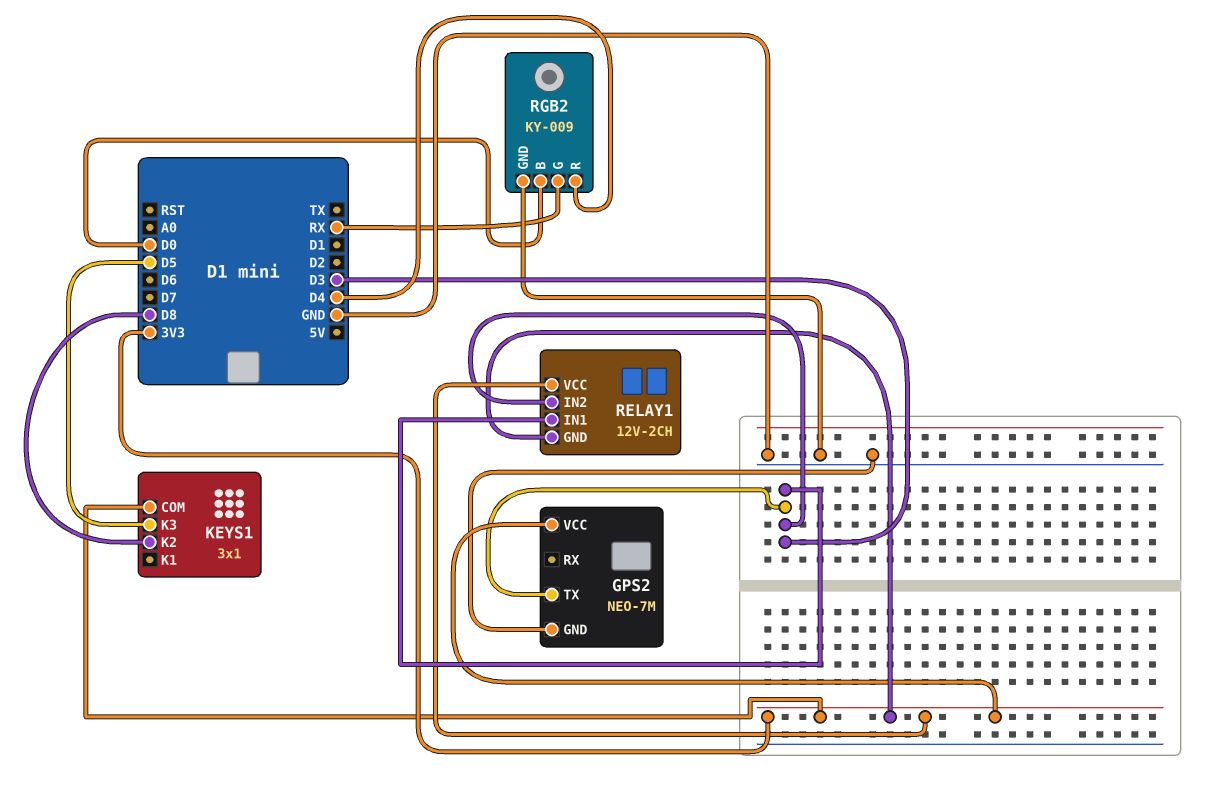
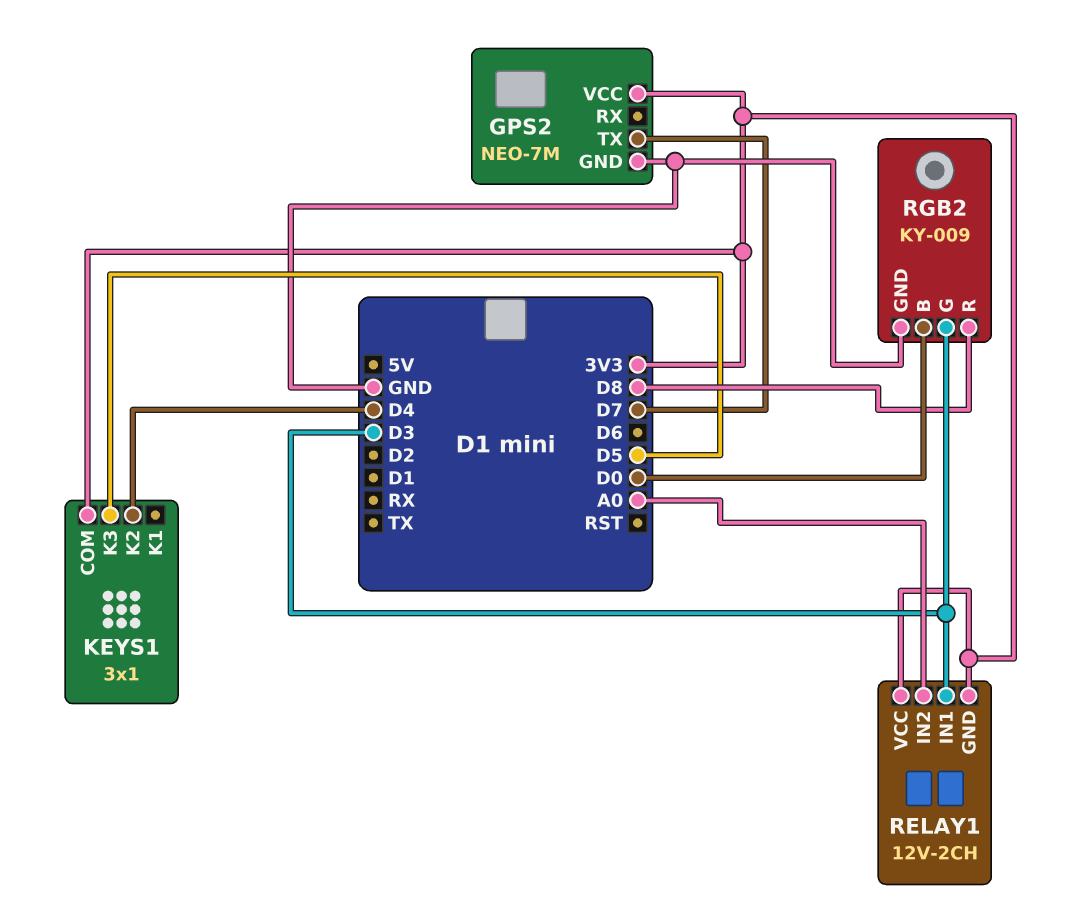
GPS2 pin TX: D3 -> D7
KEYS1 pin K2: D8 -> D4
RELAY1 pin IN2: D3 -> A0
RGB2 pin G: RX -> D3
RGB2 pin R: D4 -> D8

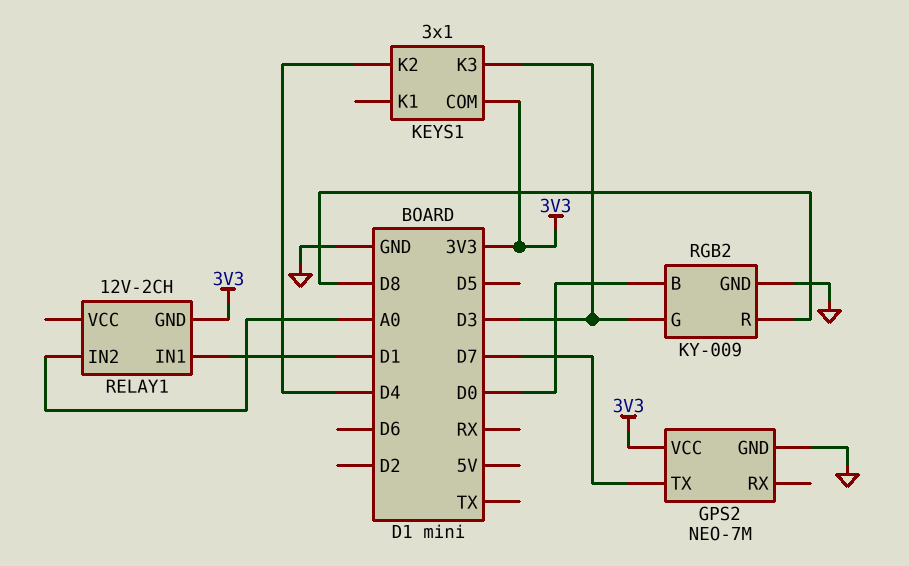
KEYS1 pin K3: D5 -> D3
RELAY1 pin IN1: D3 -> D1
RELAY1 pin VCC: 3V3 -> none

